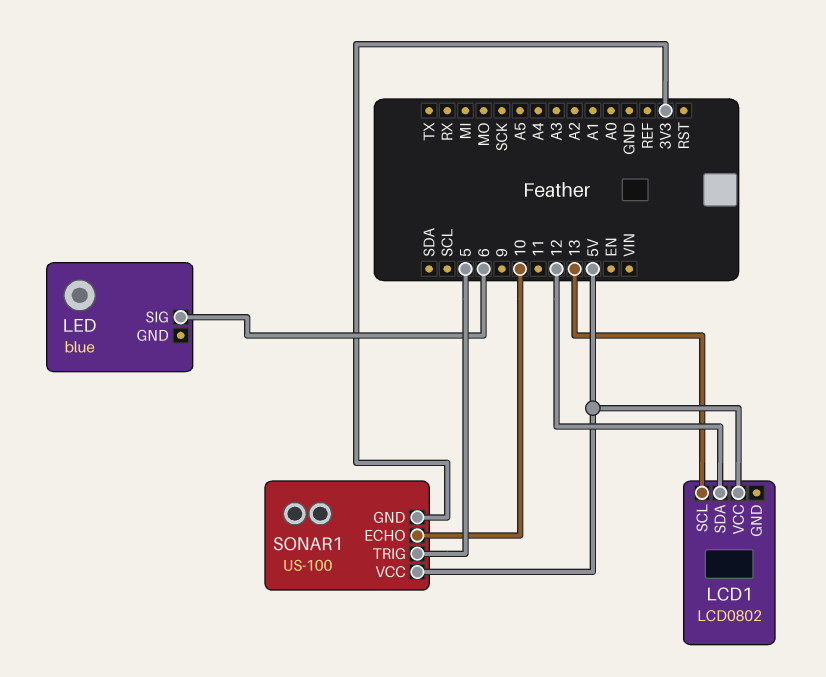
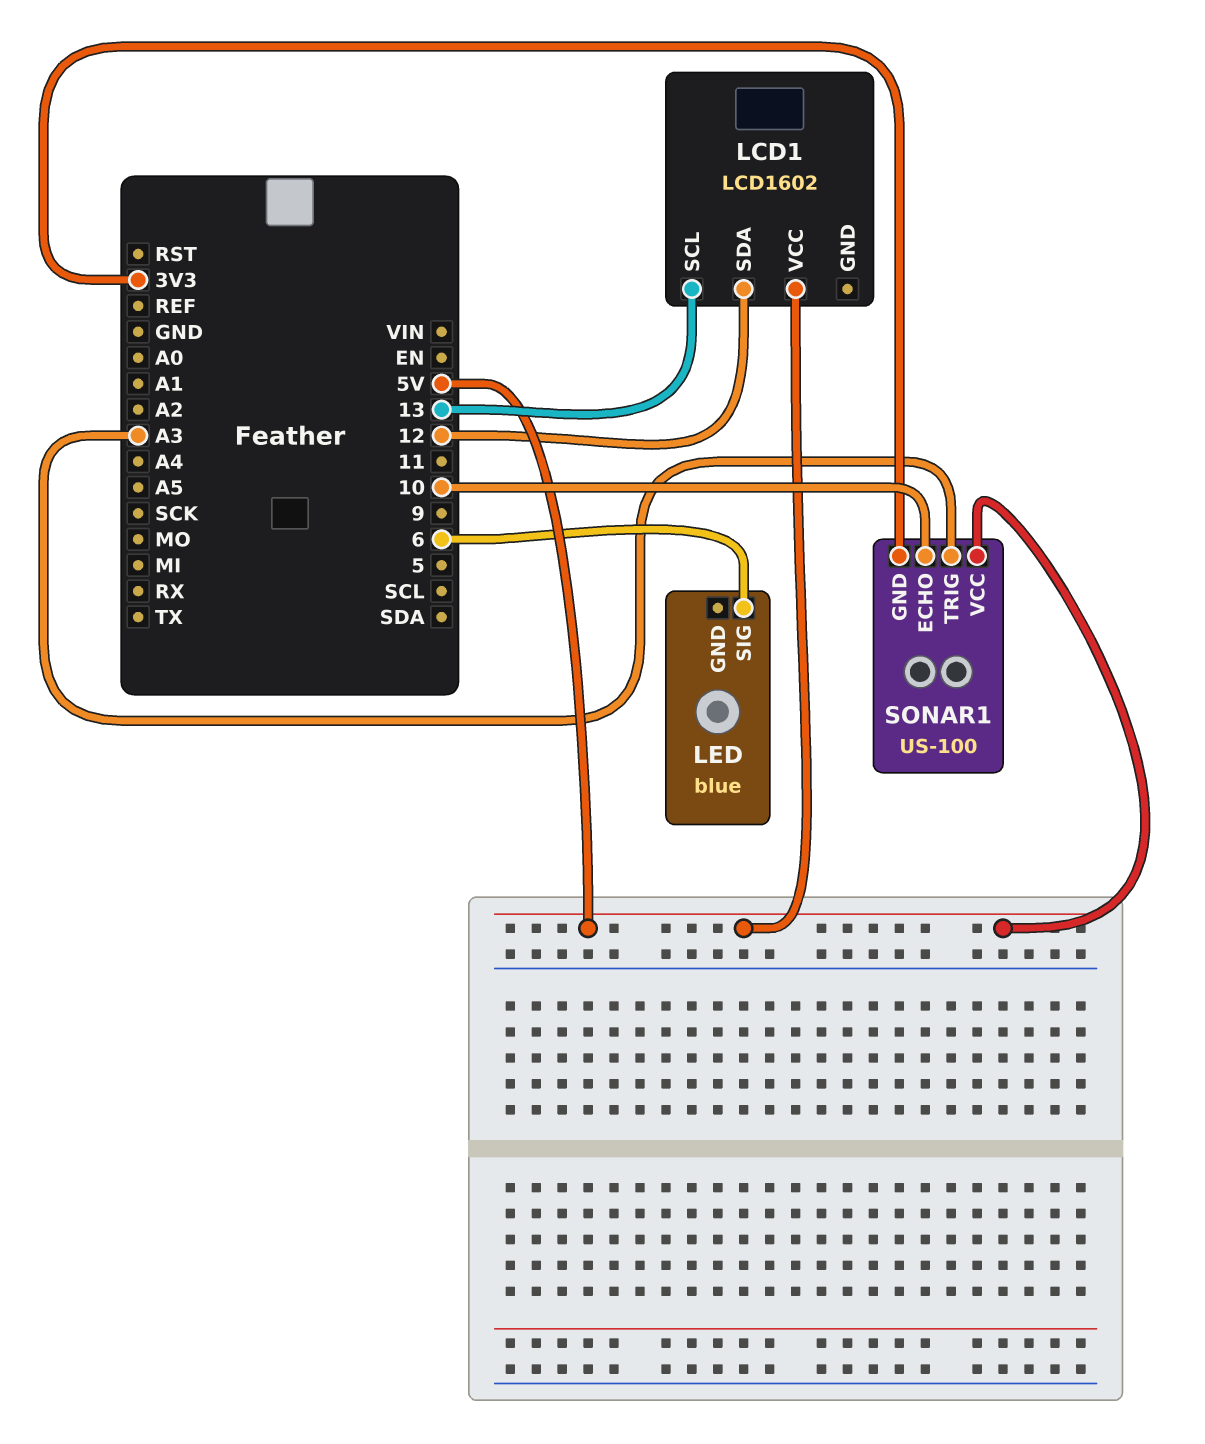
LCD1: LCD0802 -> LCD1602
SONAR1 pin TRIG: 5 -> A3

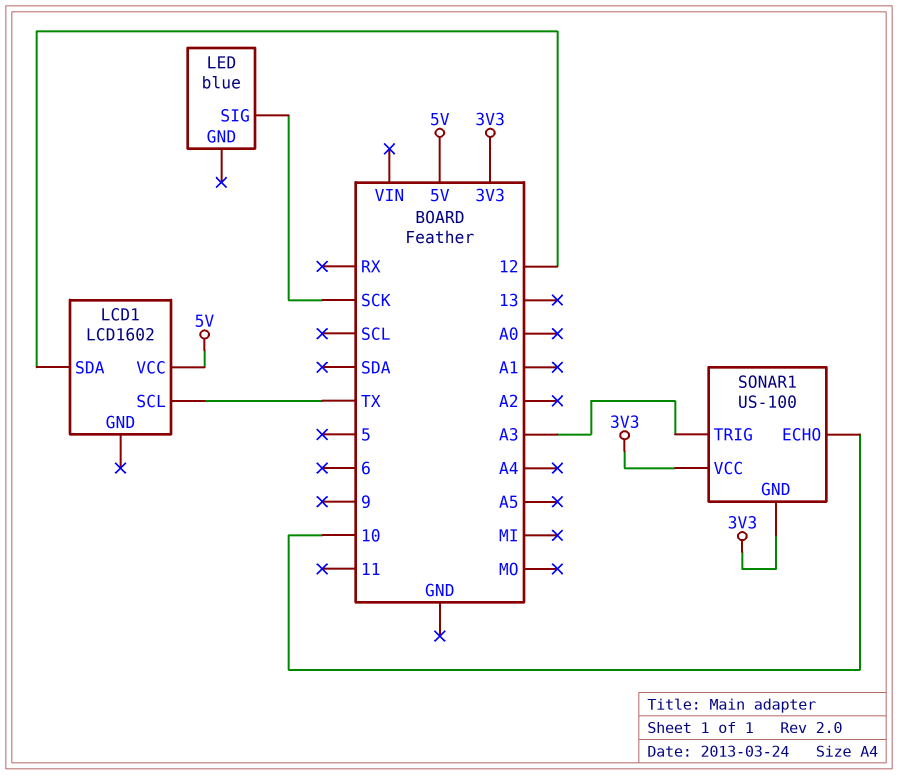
LCD1 pin SCL: 13 -> TX
LED pin SIG: 6 -> SCK
SONAR1 pin VCC: 5V -> 3V3

